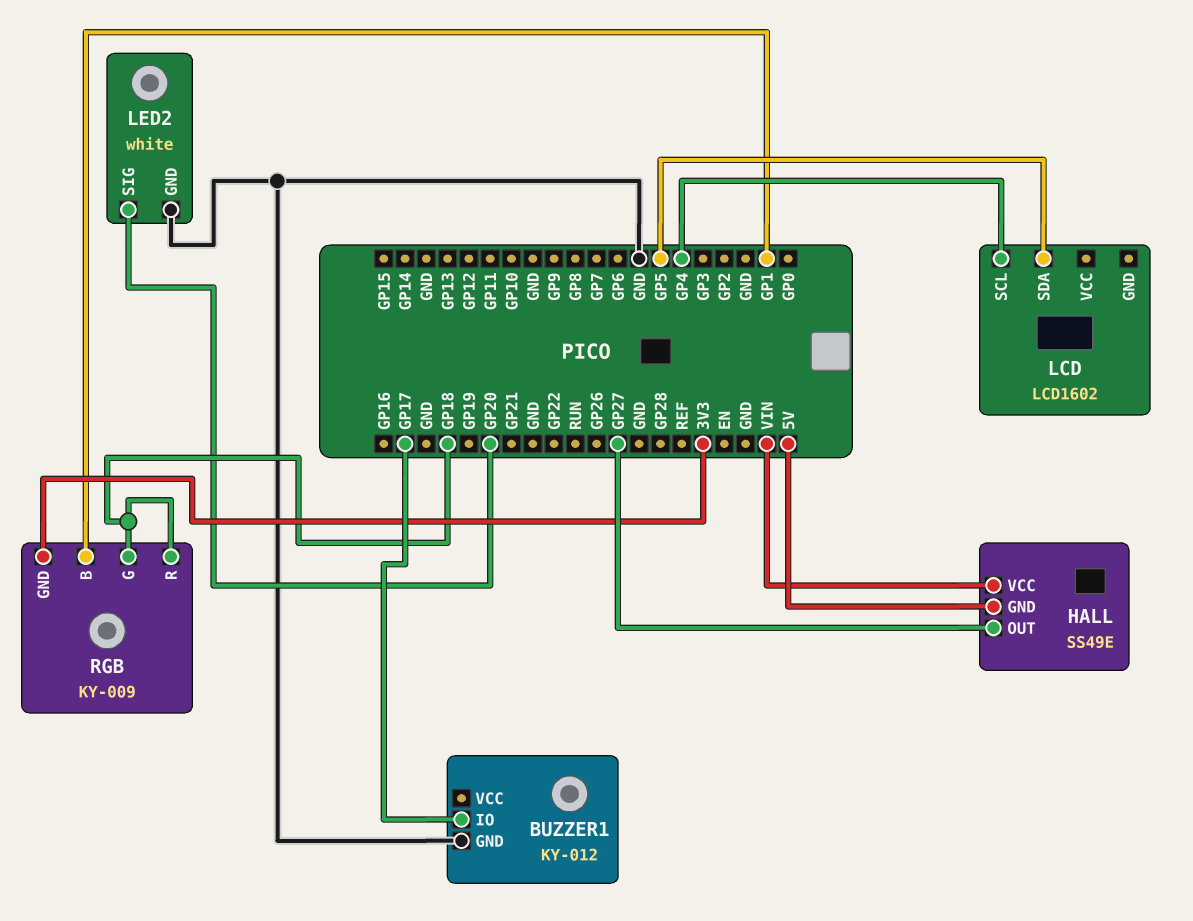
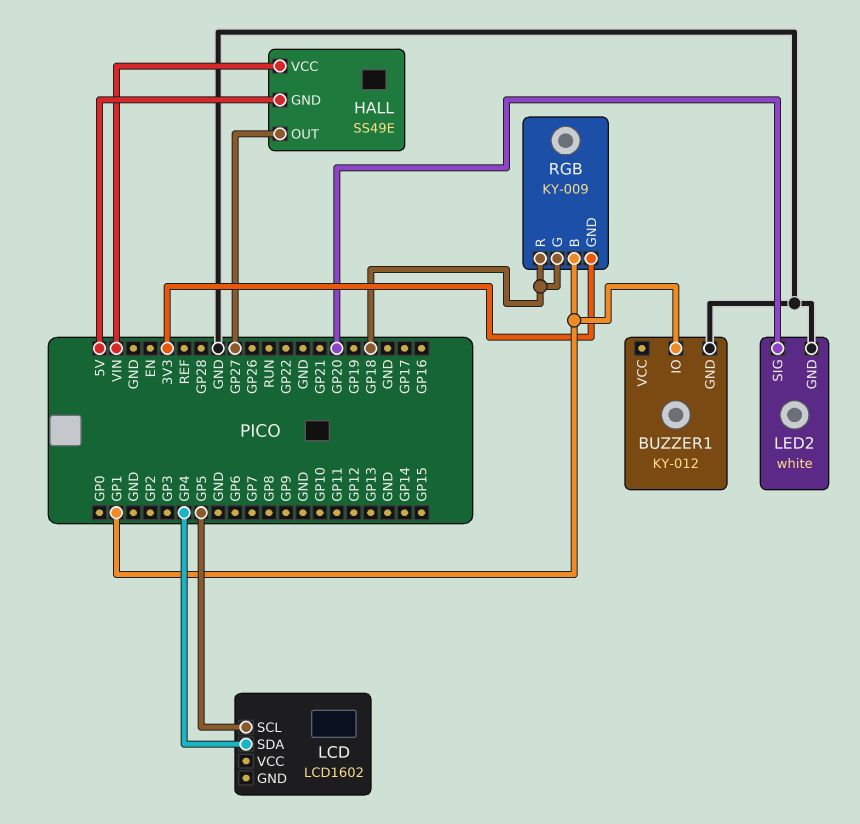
BUZZER1 pin IO: GP17 -> GP1
LCD pin SCL: GP4 -> GP5
LCD pin SDA: GP5 -> GP4

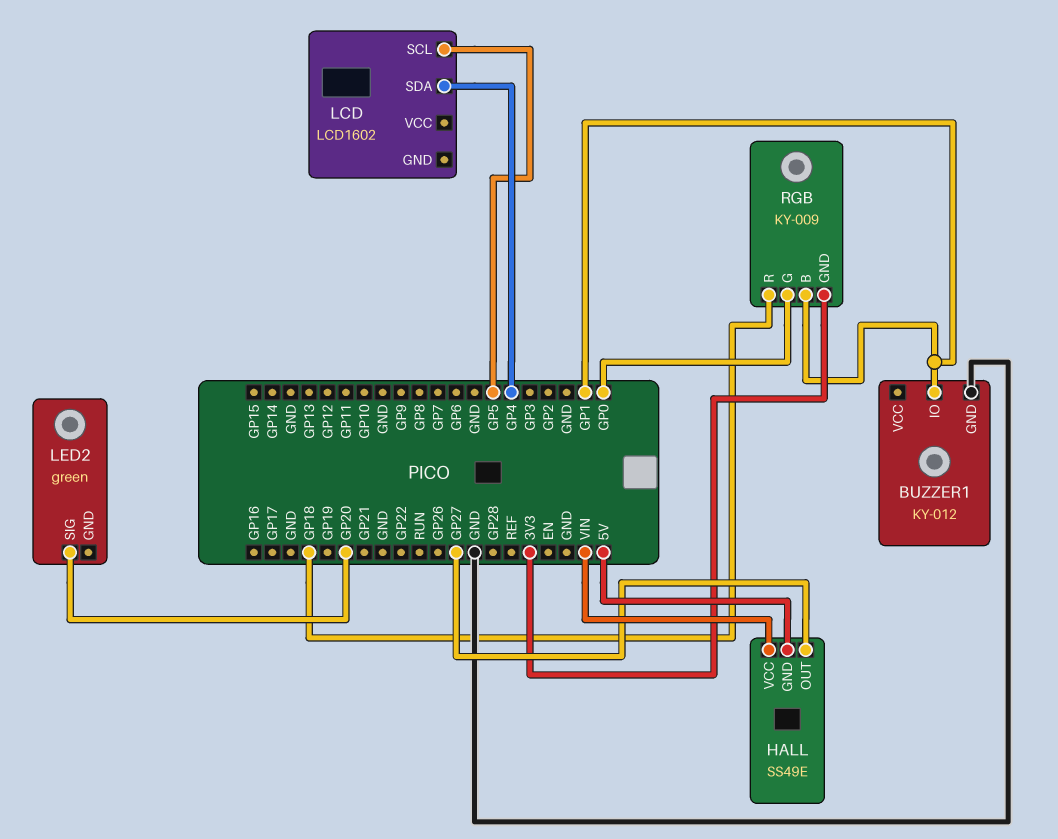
LED2: white -> green
LED2 pin GND: GND -> none
RGB pin G: GP18 -> GP0

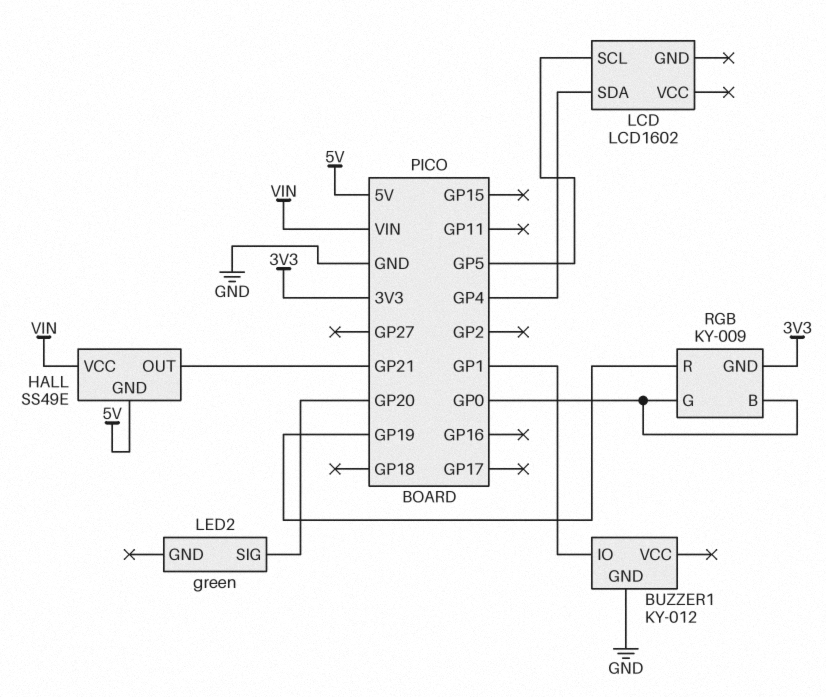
HALL pin OUT: GP27 -> GP21
RGB pin B: GP1 -> GP0
RGB pin R: GP18 -> GP19

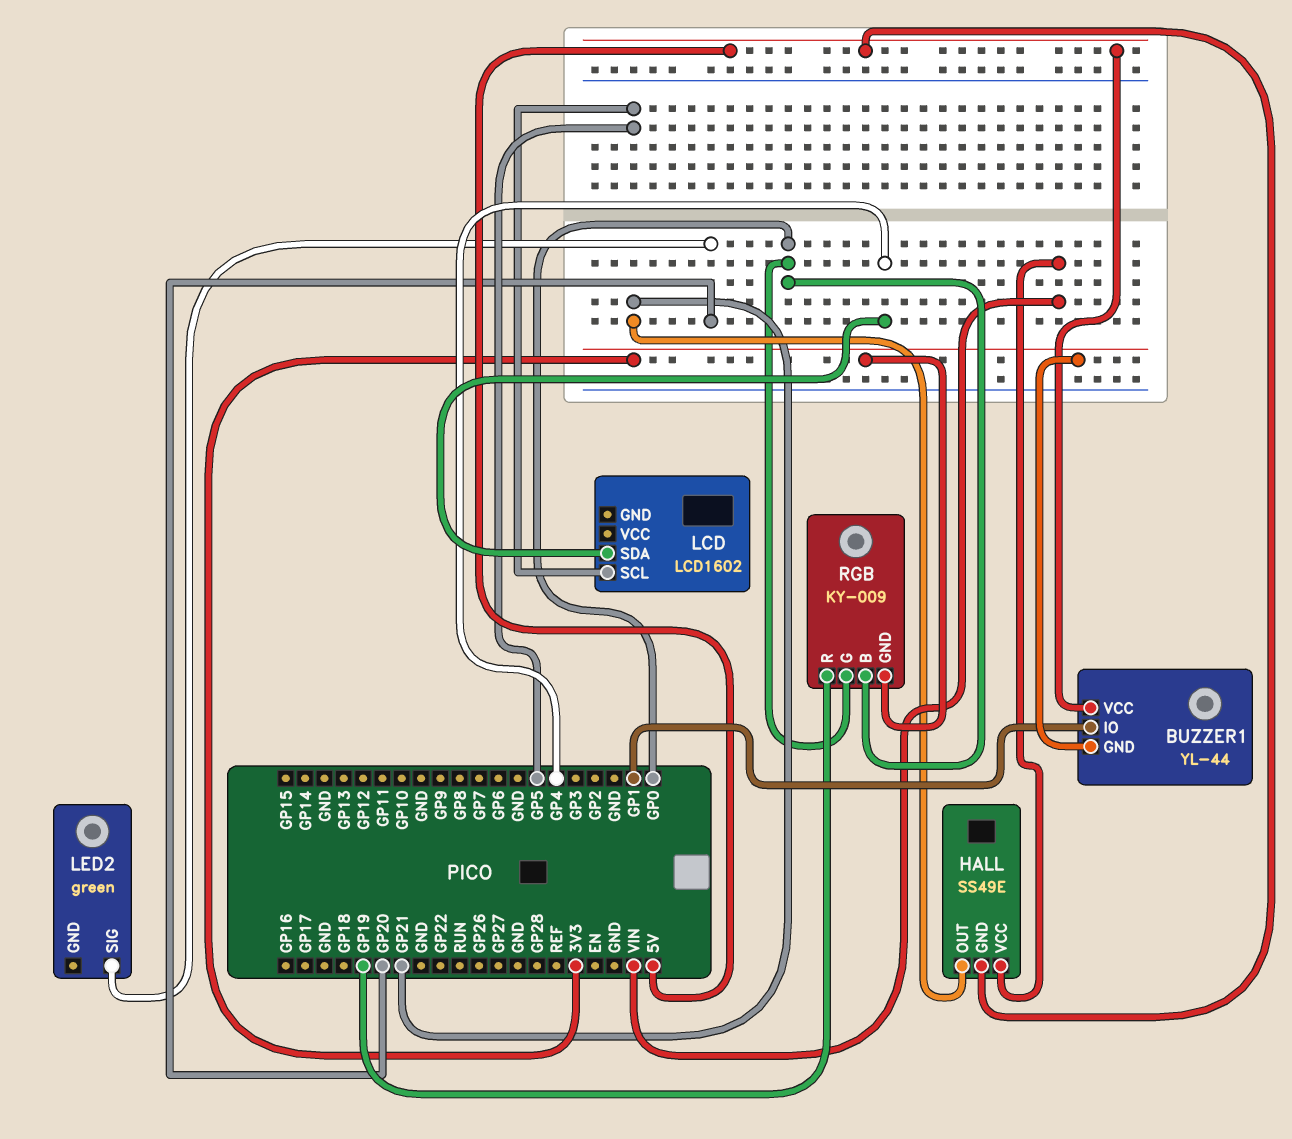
BUZZER1: KY-012 -> YL-44
BUZZER1 pin GND: GND -> 3V3
BUZZER1 pin VCC: none -> 5V

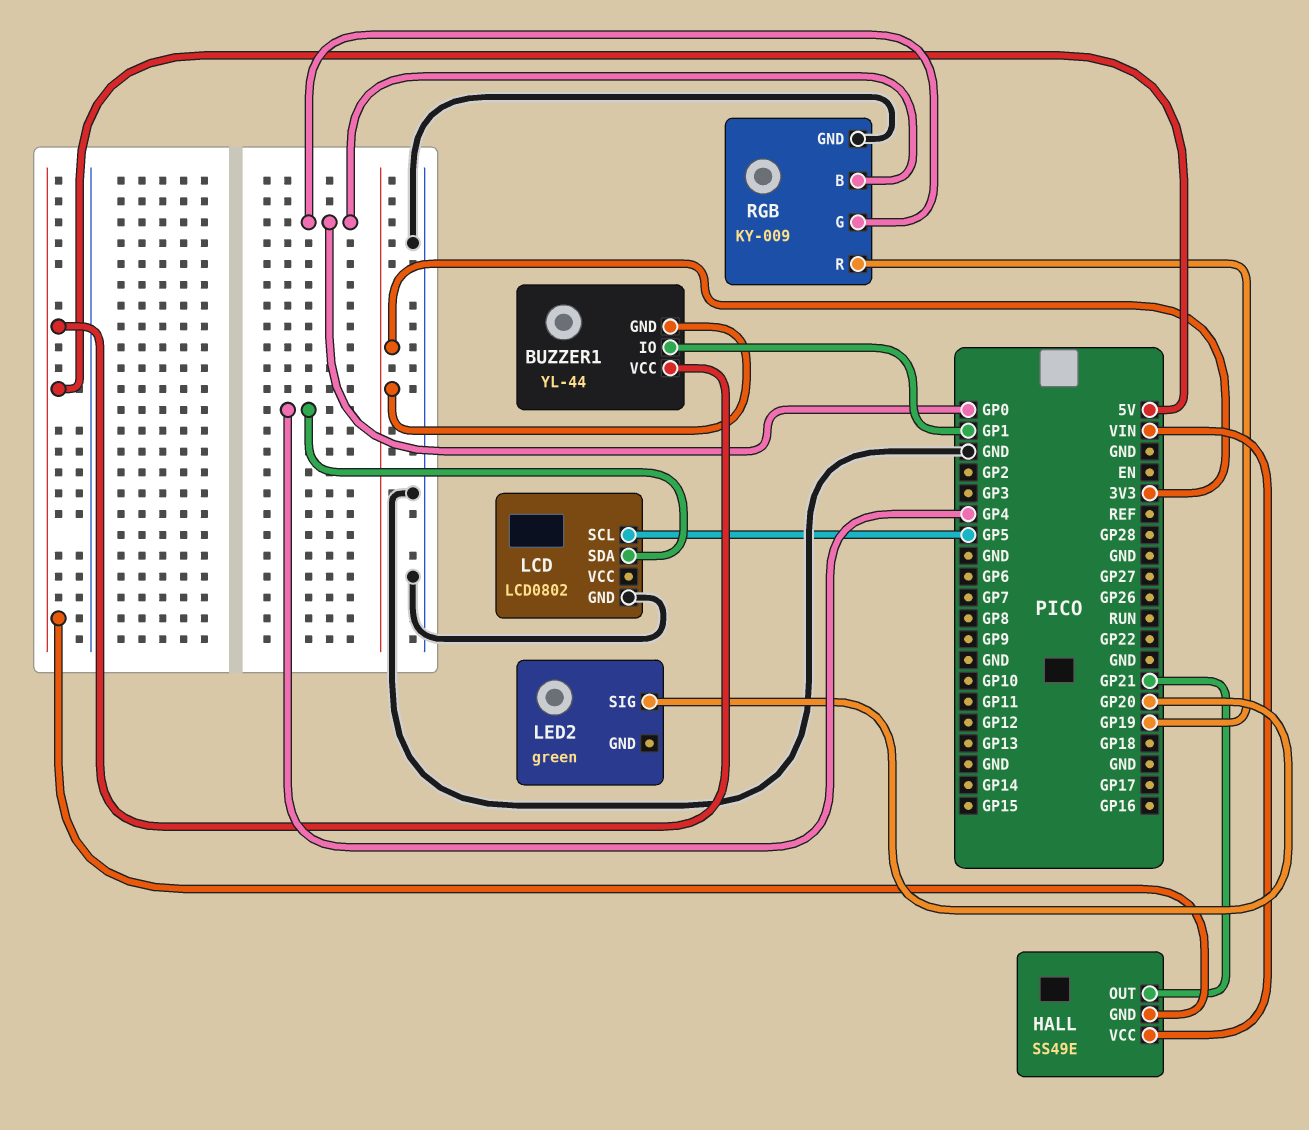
LCD: LCD1602 -> LCD0802
LCD pin GND: none -> GND
RGB pin GND: 3V3 -> GND

